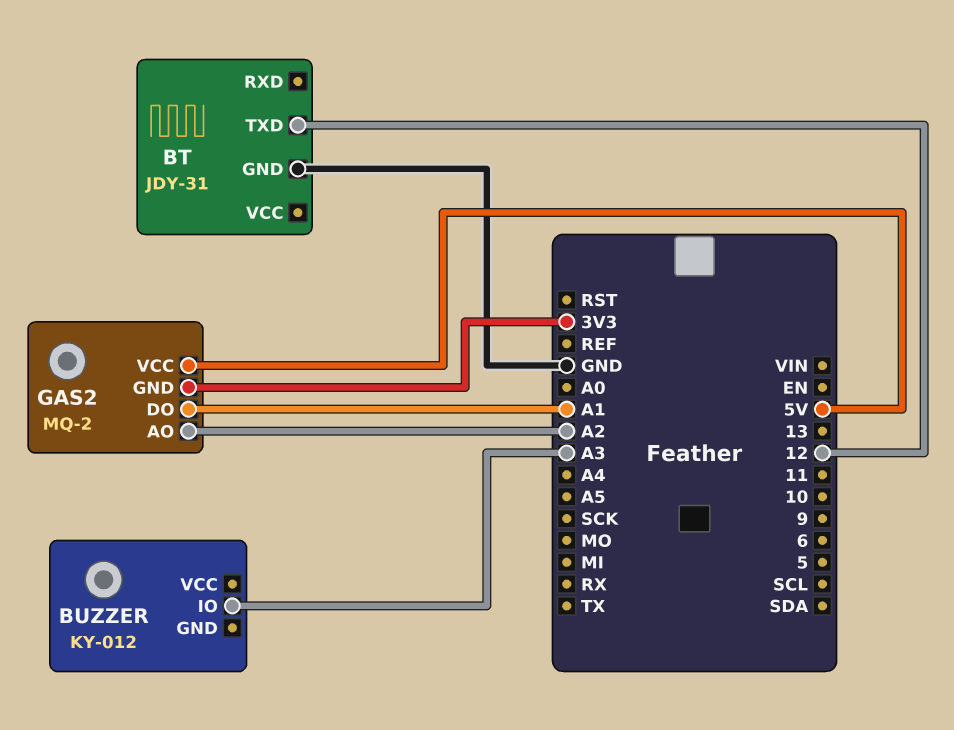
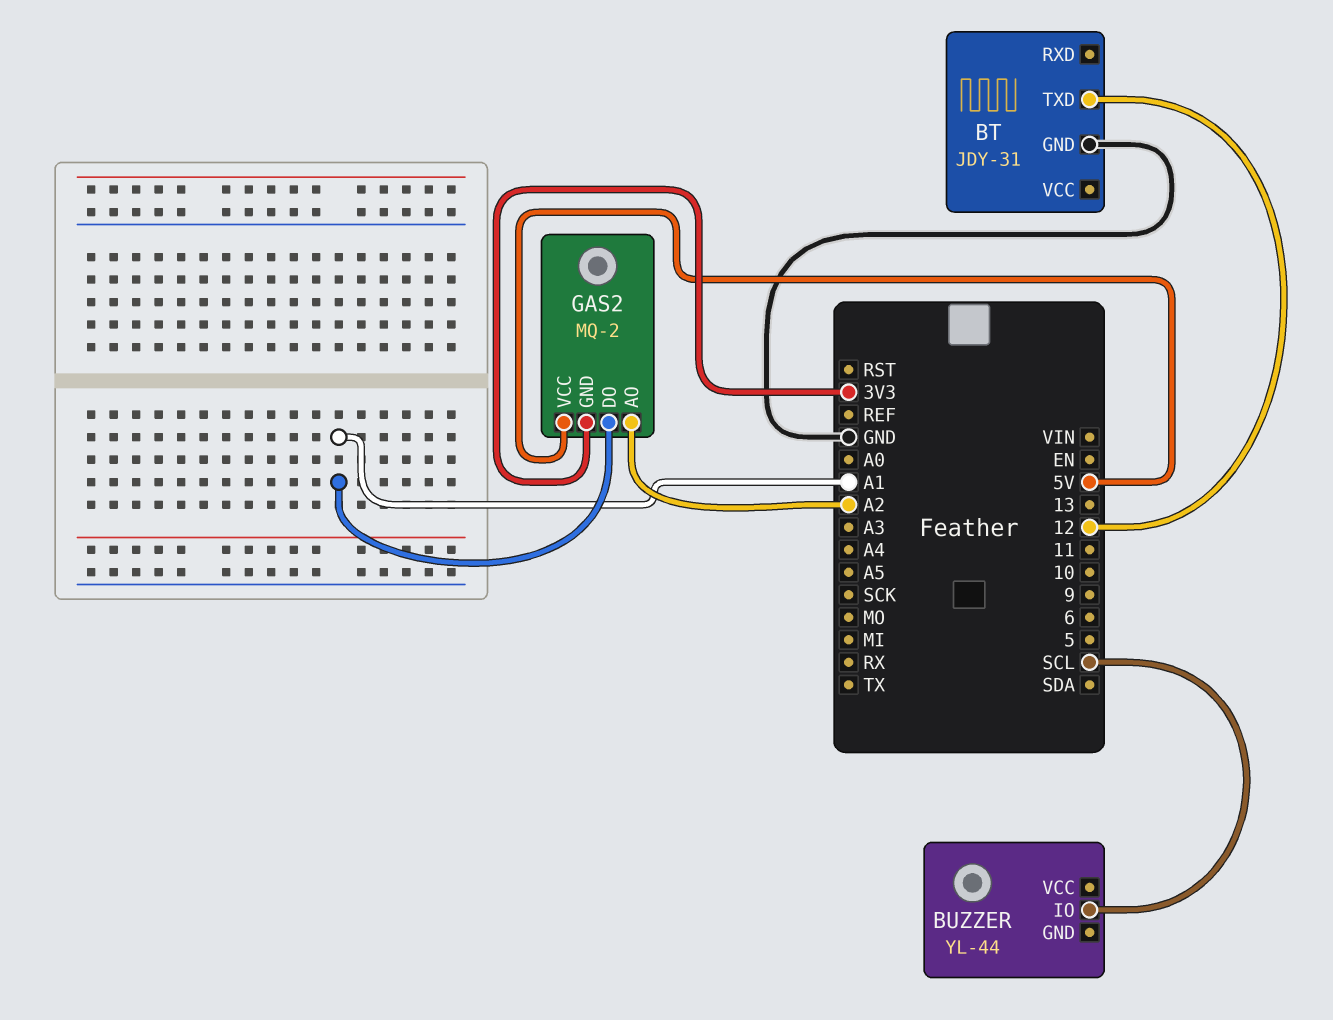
BUZZER: KY-012 -> YL-44
BUZZER pin IO: A3 -> SCL

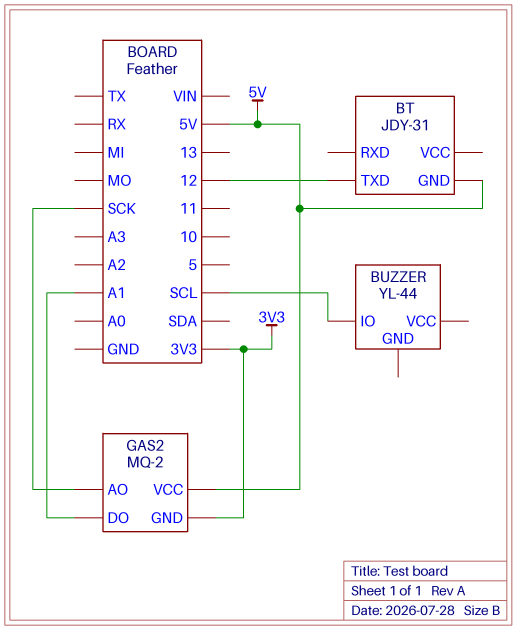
BT pin GND: GND -> 5V
GAS2 pin AO: A2 -> SCK

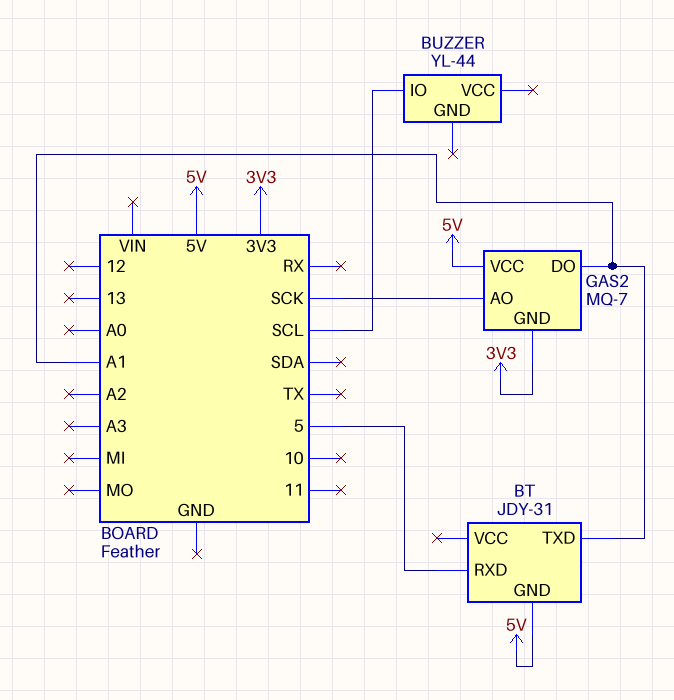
BT pin RXD: none -> 5
BT pin TXD: 12 -> A1
GAS2: MQ-2 -> MQ-7

